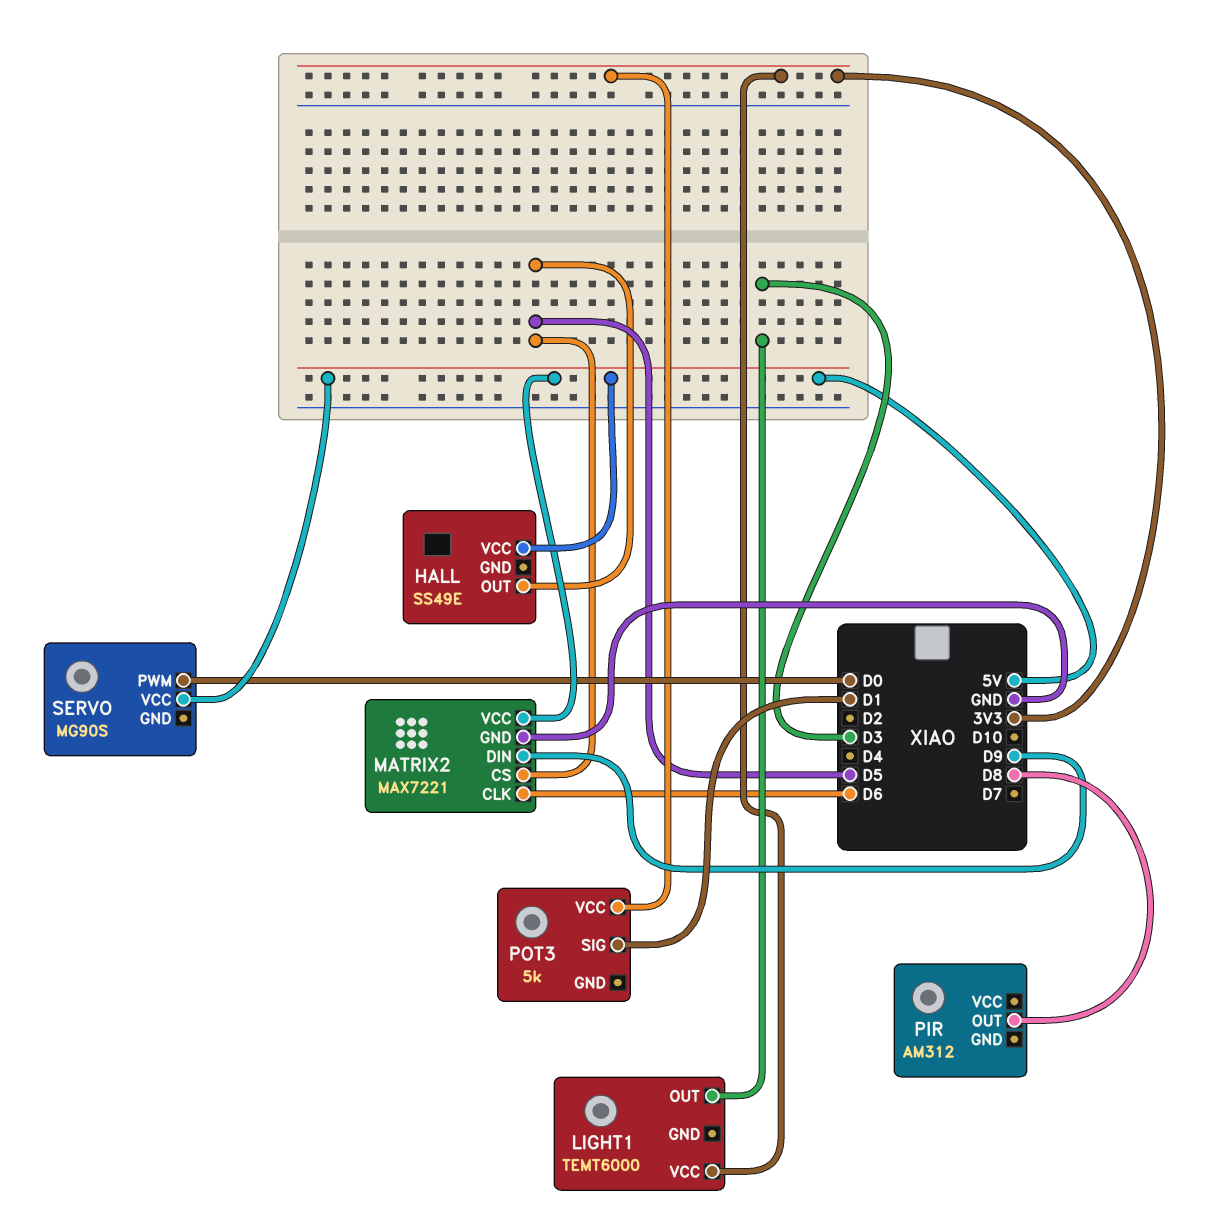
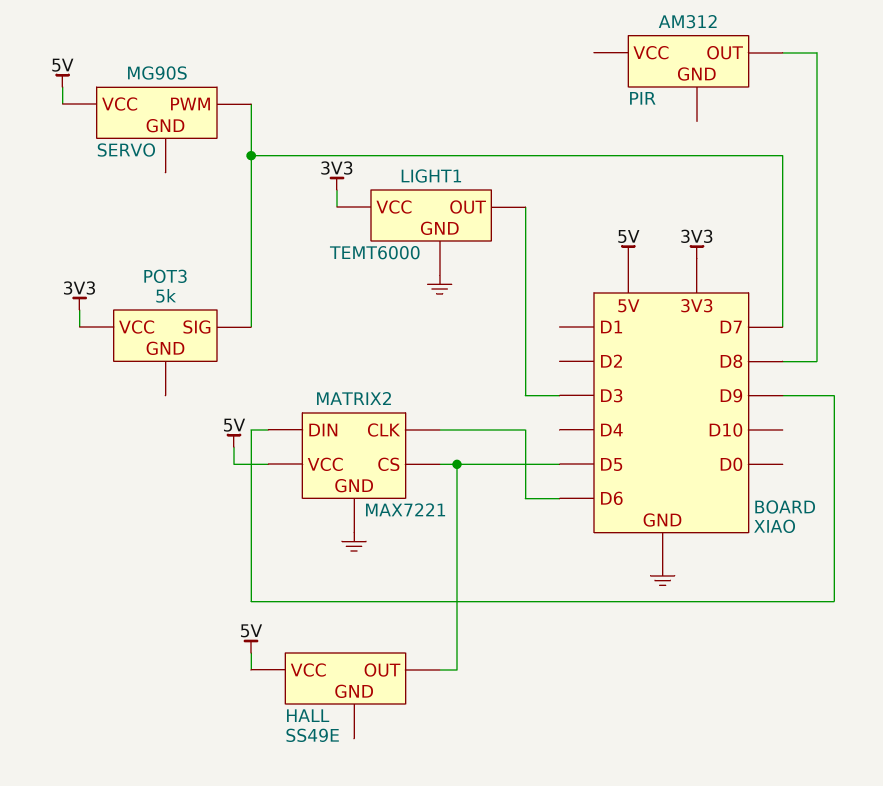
LIGHT1 pin GND: none -> GND
POT3 pin SIG: D1 -> D7
SERVO pin PWM: D0 -> D7

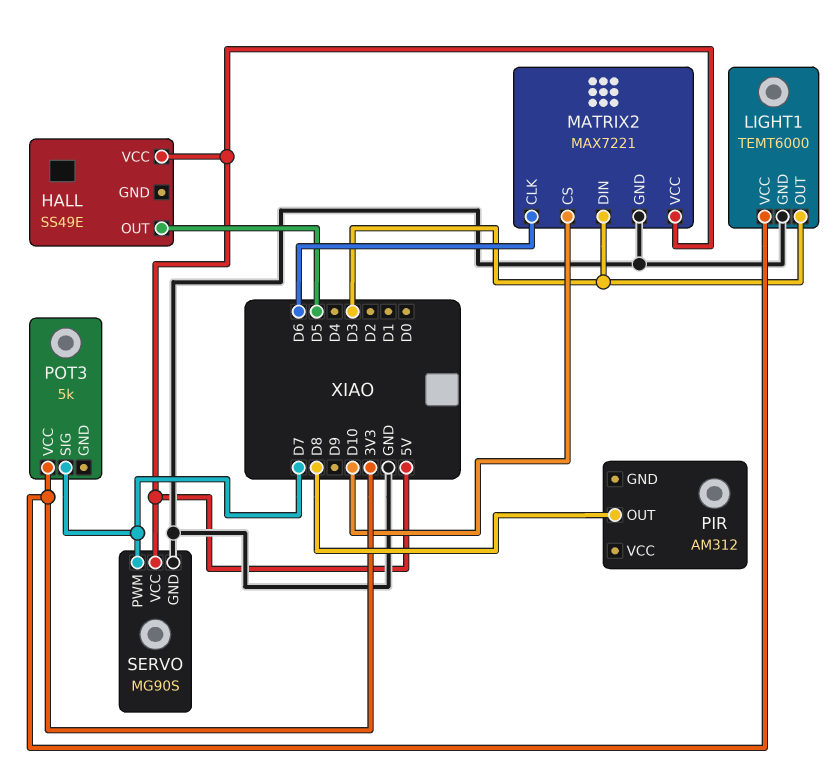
MATRIX2 pin CS: D5 -> D10
MATRIX2 pin DIN: D9 -> D3
SERVO pin GND: none -> GND

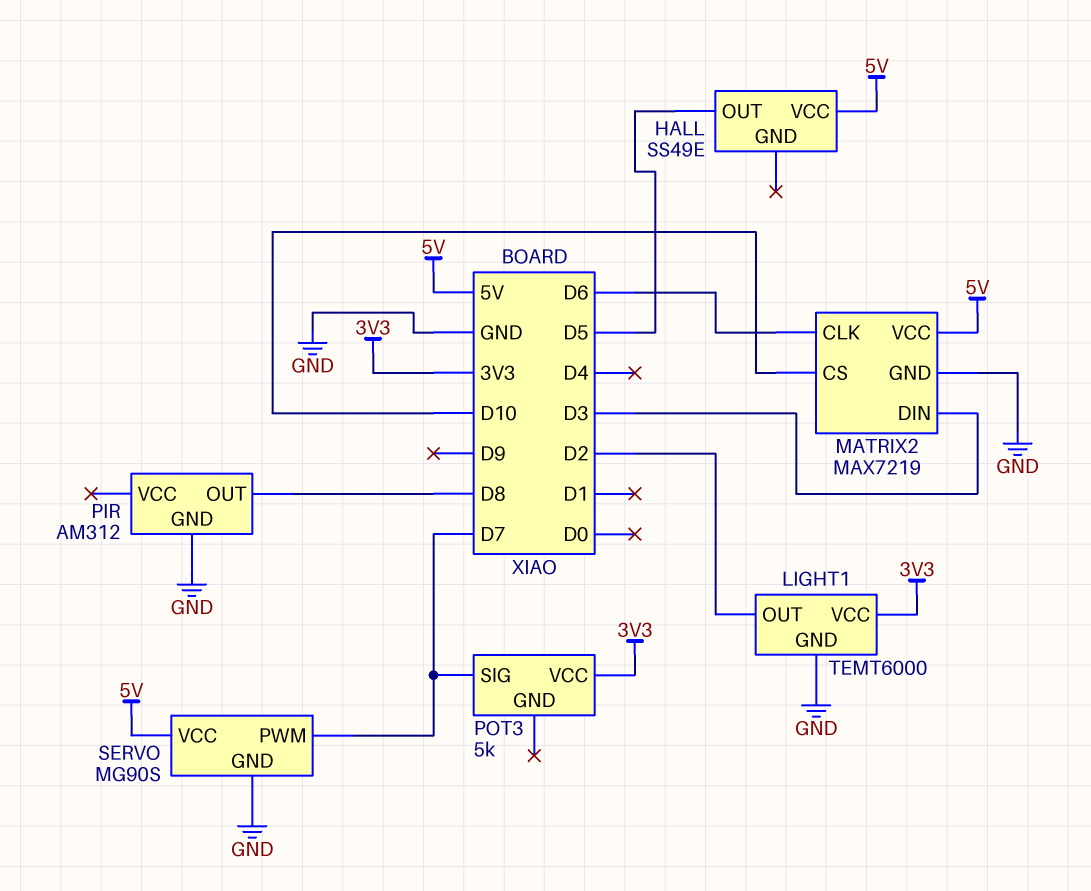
LIGHT1 pin OUT: D3 -> D2
MATRIX2: MAX7221 -> MAX7219
PIR pin GND: none -> GND

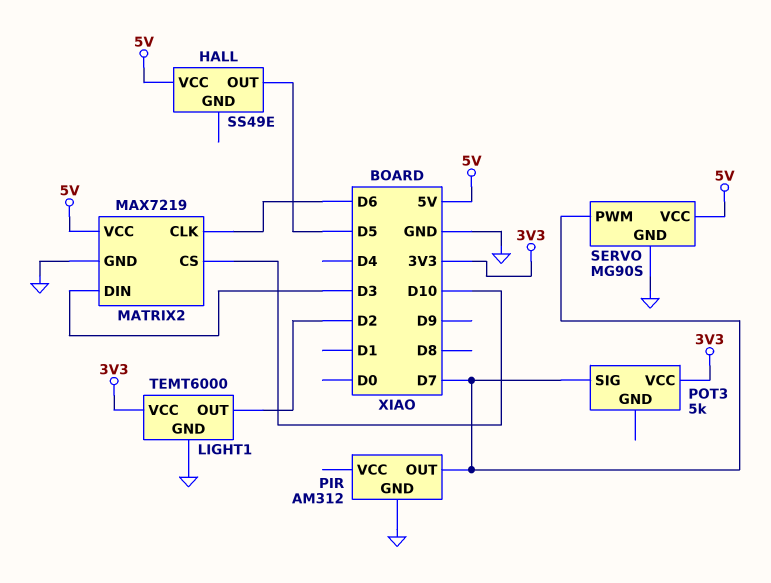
PIR pin OUT: D8 -> D7

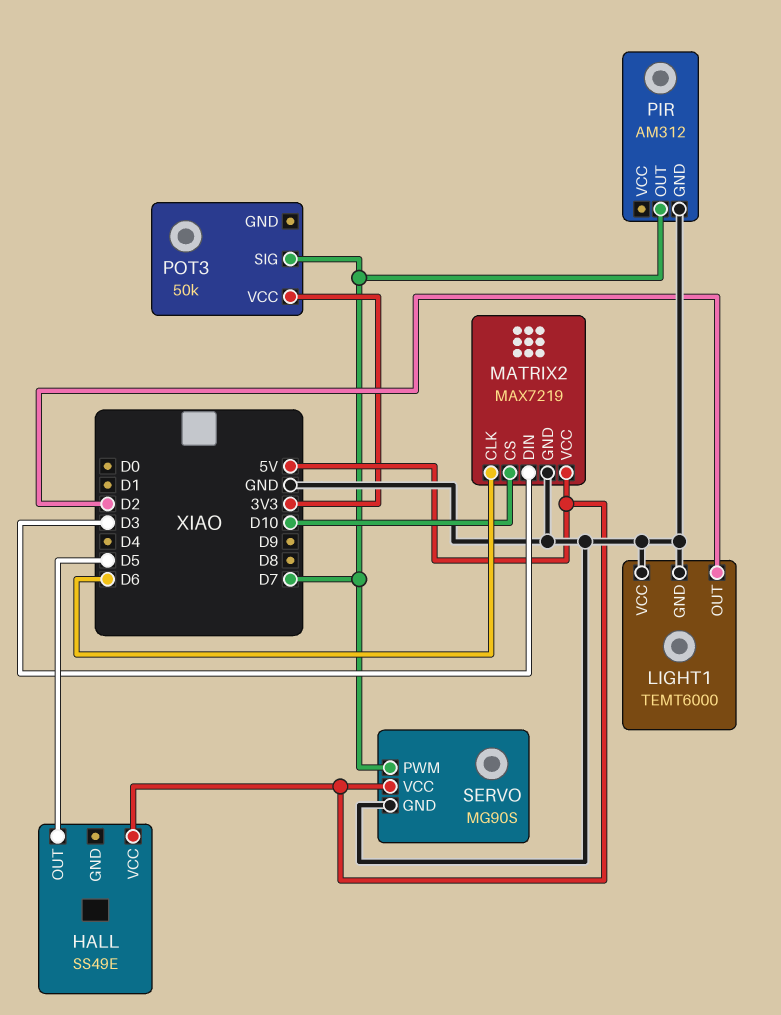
LIGHT1 pin VCC: 3V3 -> GND
POT3: 5k -> 50k

